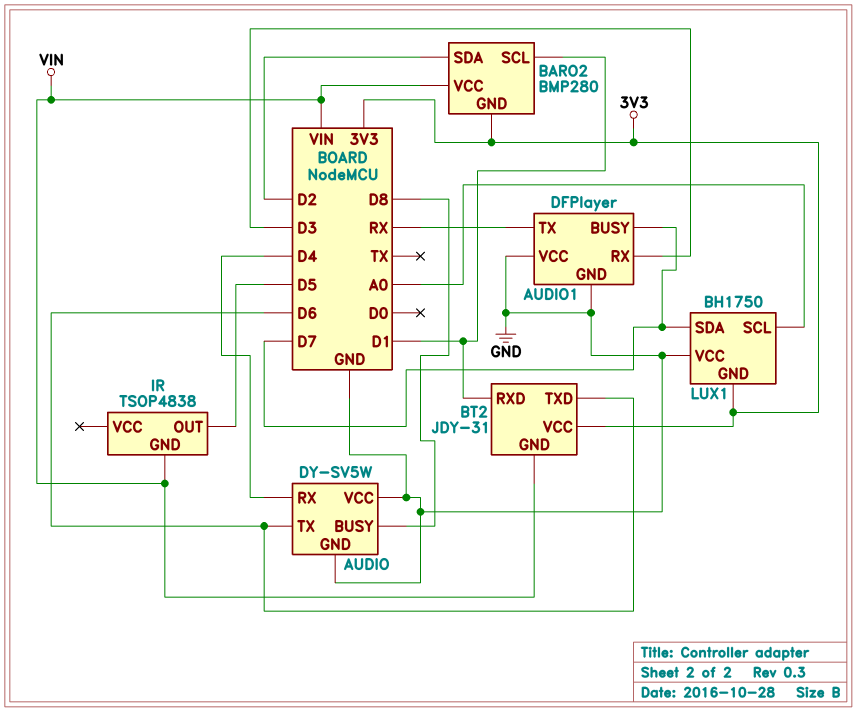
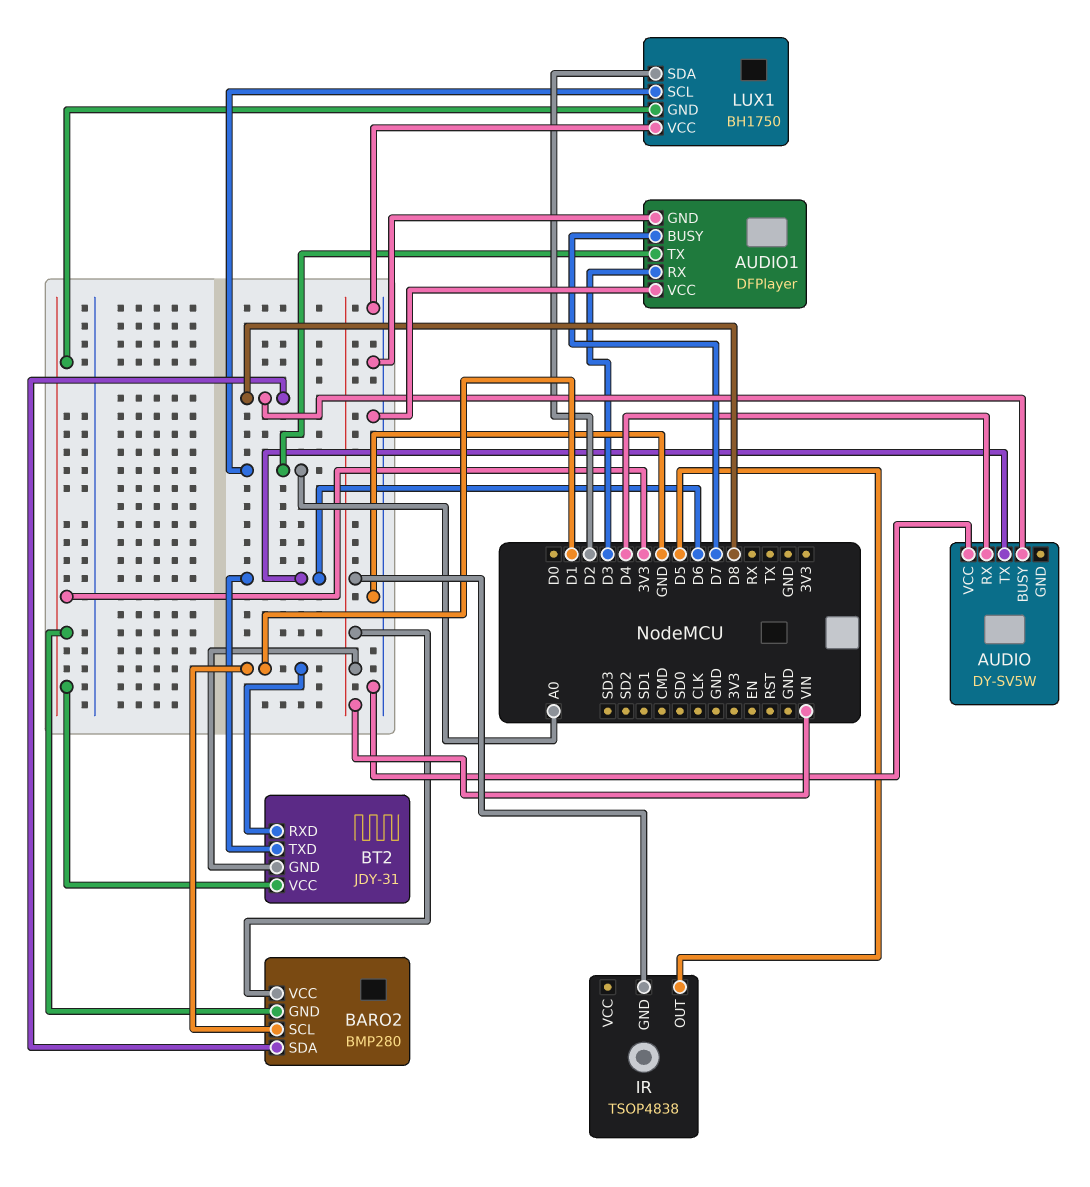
AUDIO pin GND: GND -> none
AUDIO1 pin TX: RX -> A0
BARO2 pin SDA: D2 -> D8
LUX1 pin SDA: D7 -> D2

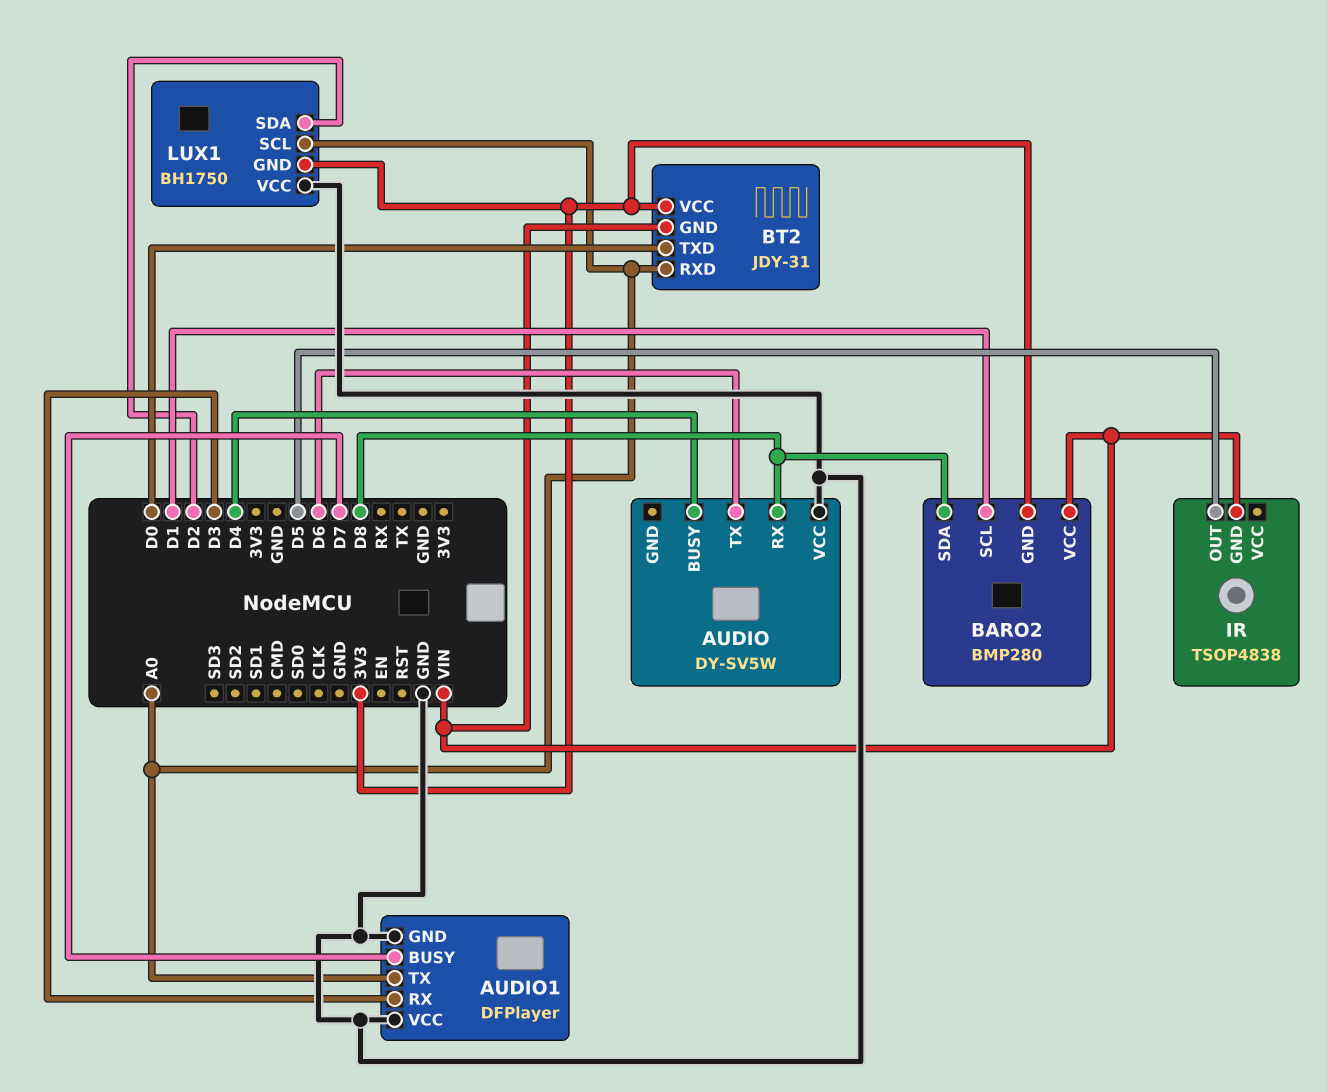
AUDIO pin BUSY: D8 -> D4
AUDIO pin RX: D4 -> D8
BT2 pin RXD: D1 -> A0
BT2 pin TXD: D6 -> D0

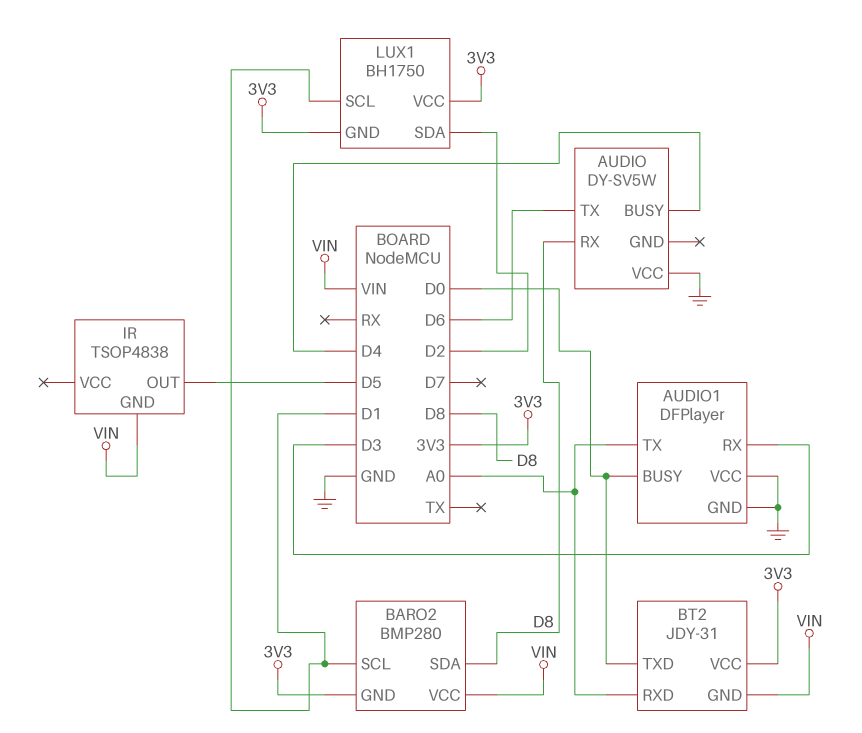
AUDIO1 pin BUSY: D7 -> D0
LUX1 pin SCL: A0 -> D1
LUX1 pin VCC: GND -> 3V3

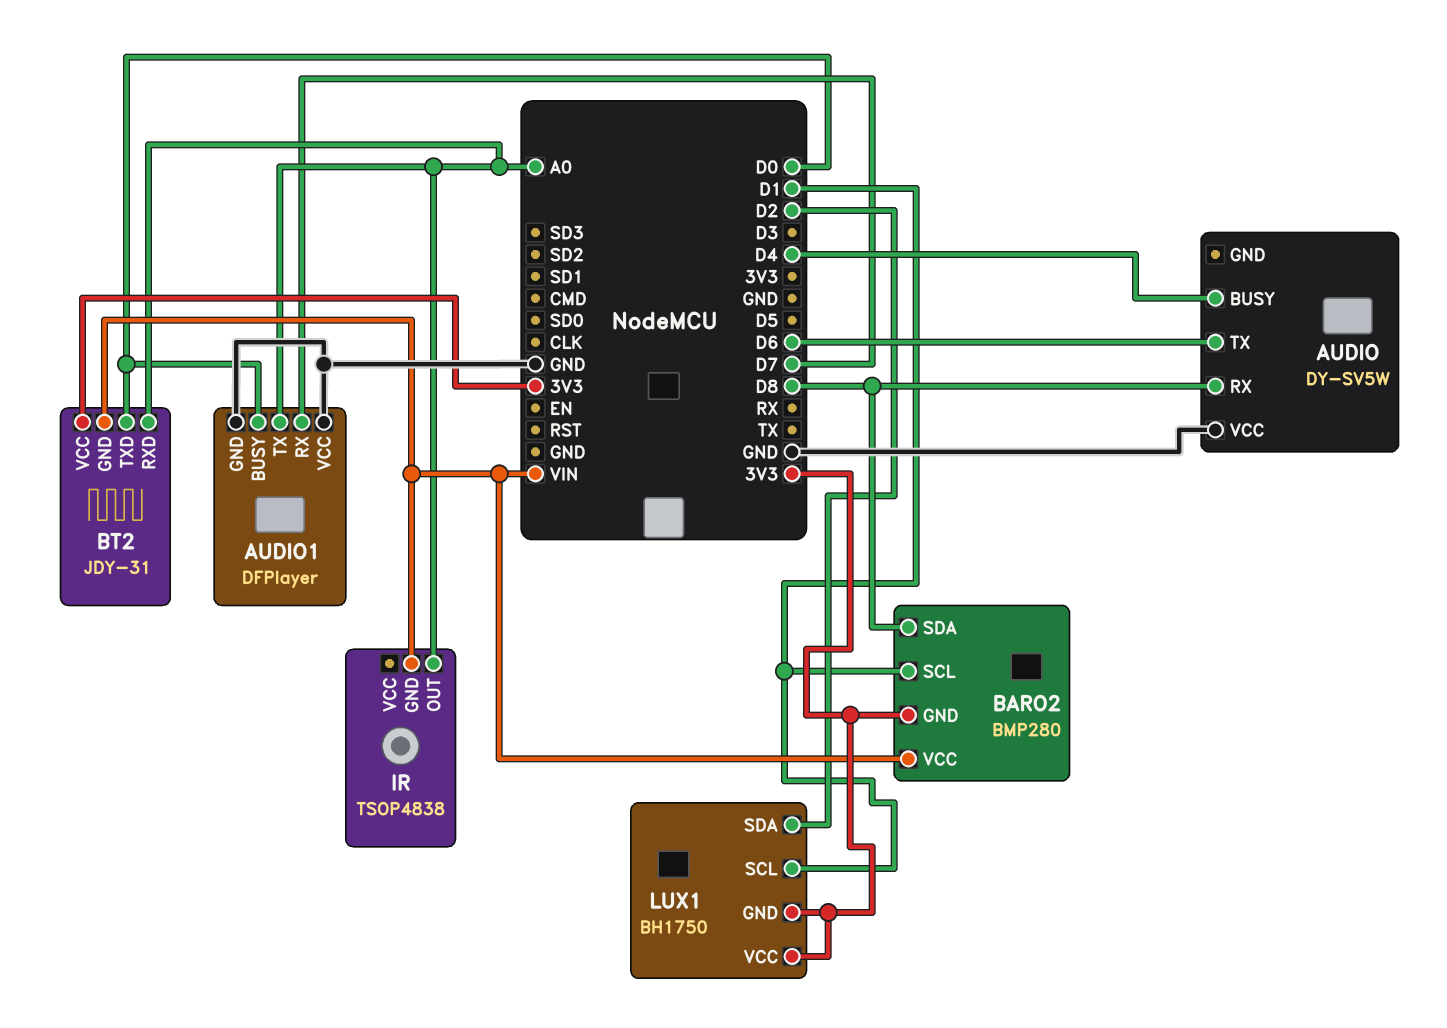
AUDIO1 pin RX: D3 -> D7
IR pin OUT: D5 -> A0

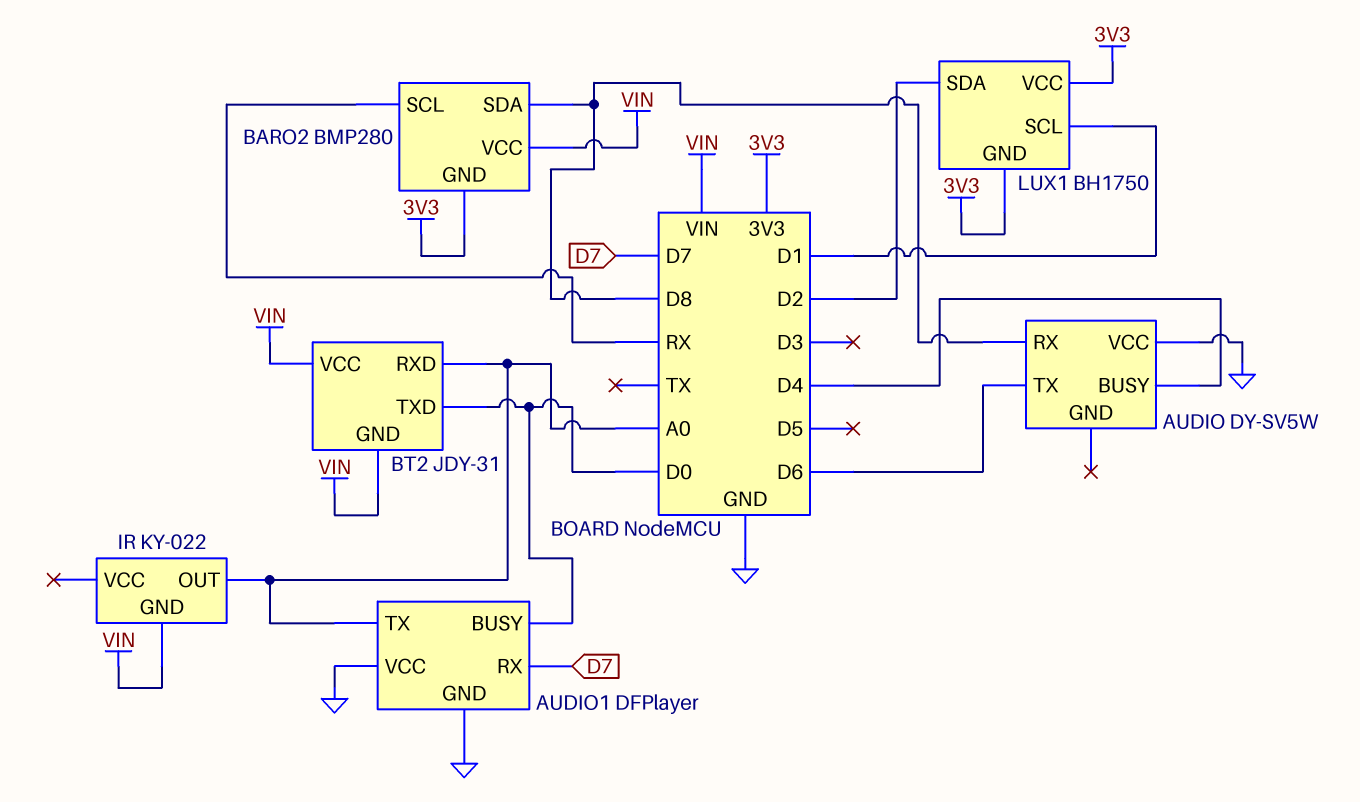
BARO2 pin SCL: D1 -> RX
BT2 pin VCC: 3V3 -> VIN
IR: TSOP4838 -> KY-022

